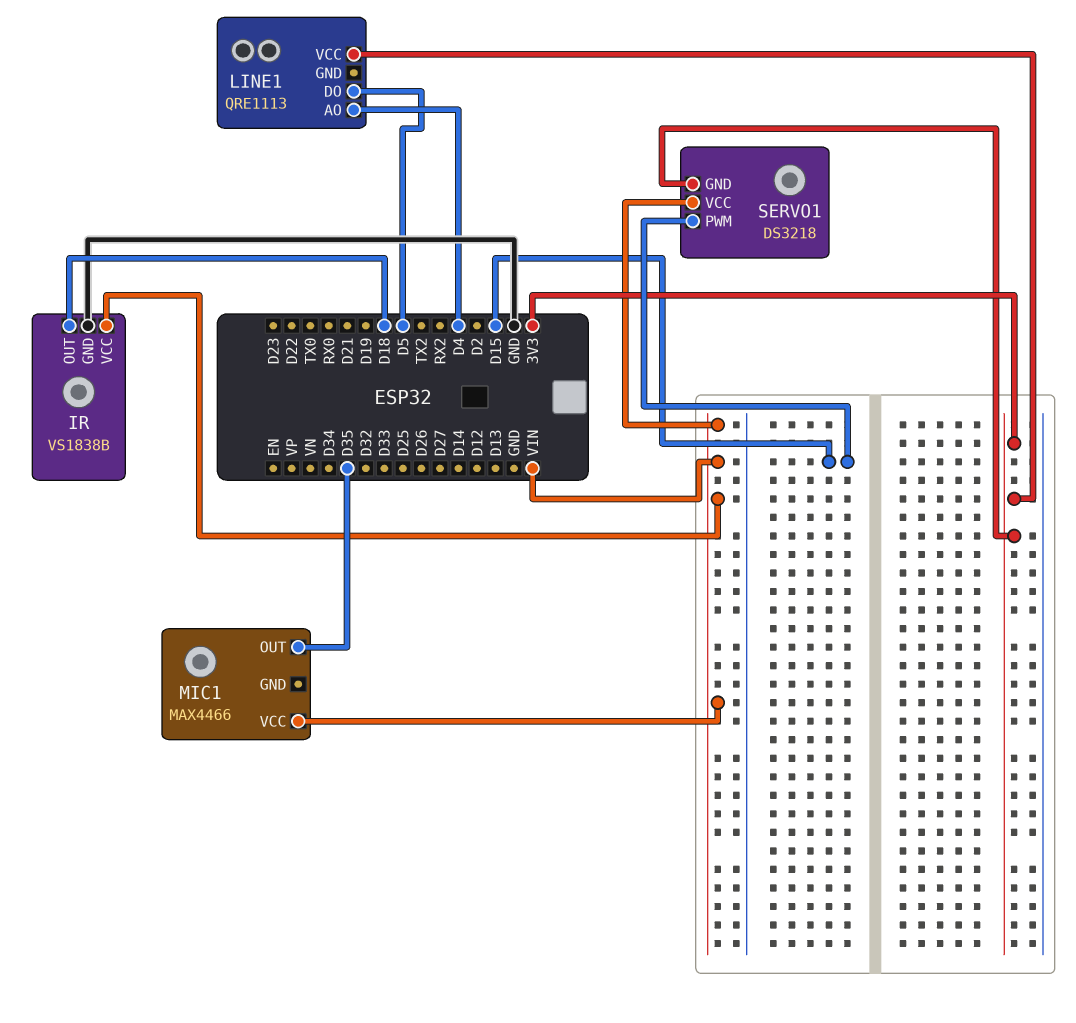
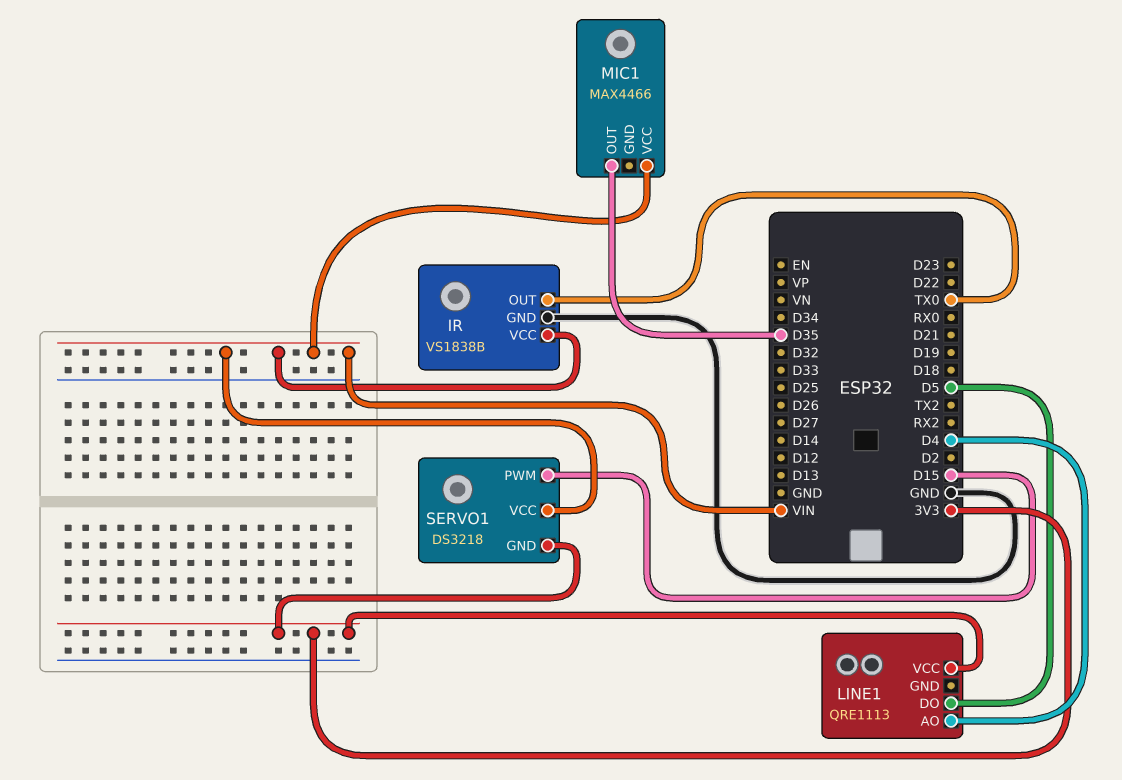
IR pin OUT: D18 -> TX0

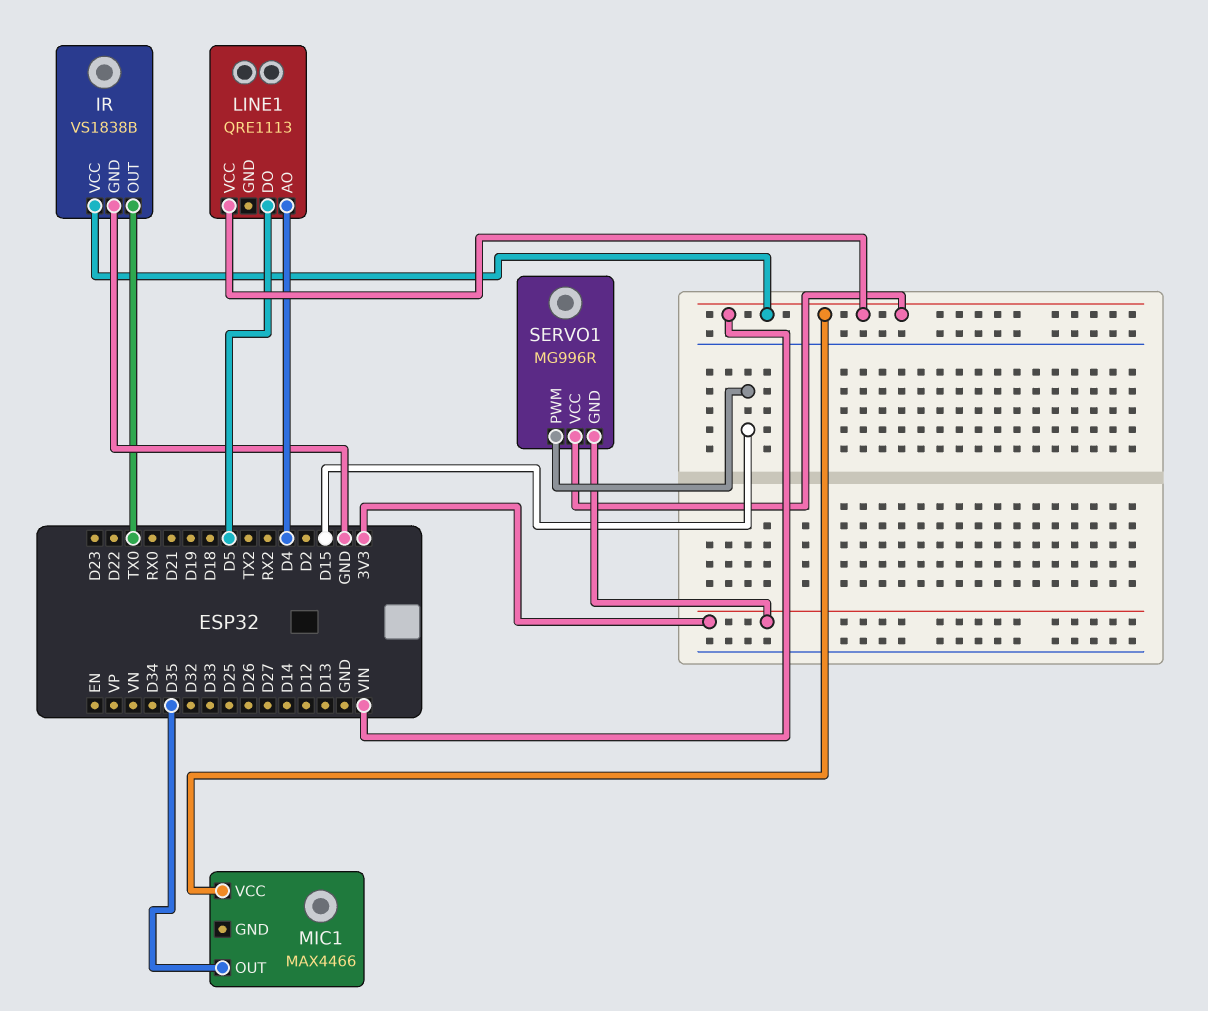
LINE1 pin VCC: 3V3 -> VIN
SERVO1: DS3218 -> MG996R

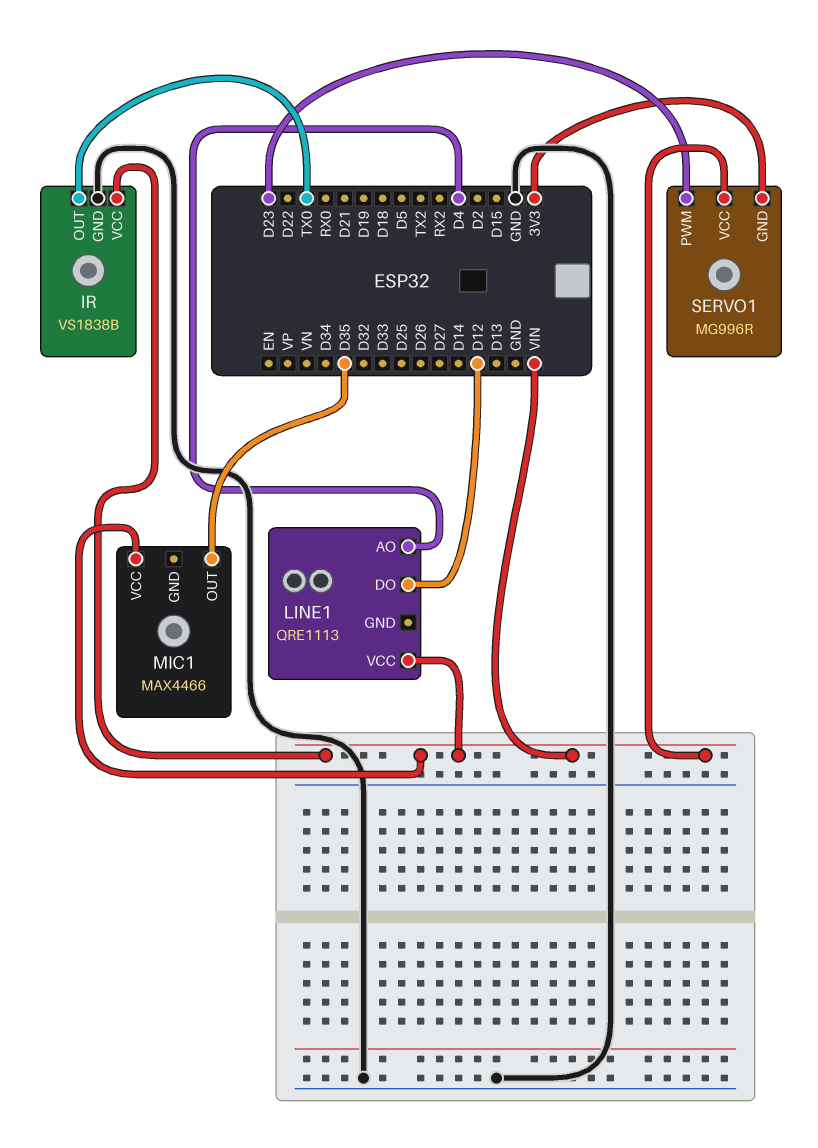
LINE1 pin DO: D5 -> D12
SERVO1 pin PWM: D15 -> D23

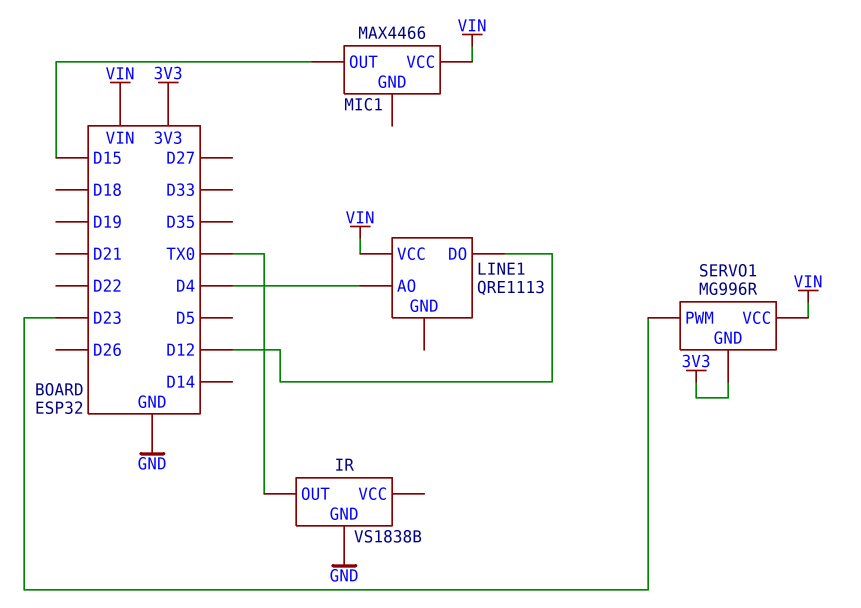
IR pin VCC: VIN -> none
MIC1 pin OUT: D35 -> D15

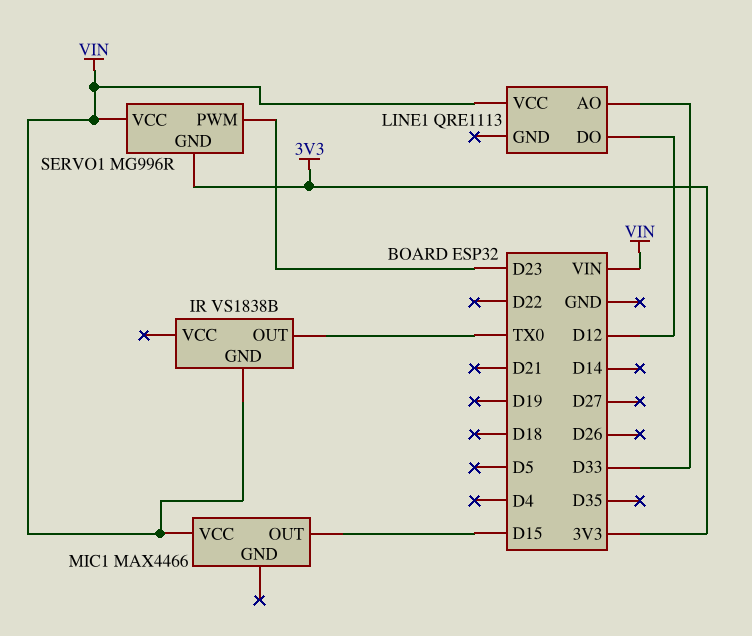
IR pin GND: GND -> VIN
LINE1 pin AO: D4 -> D33

